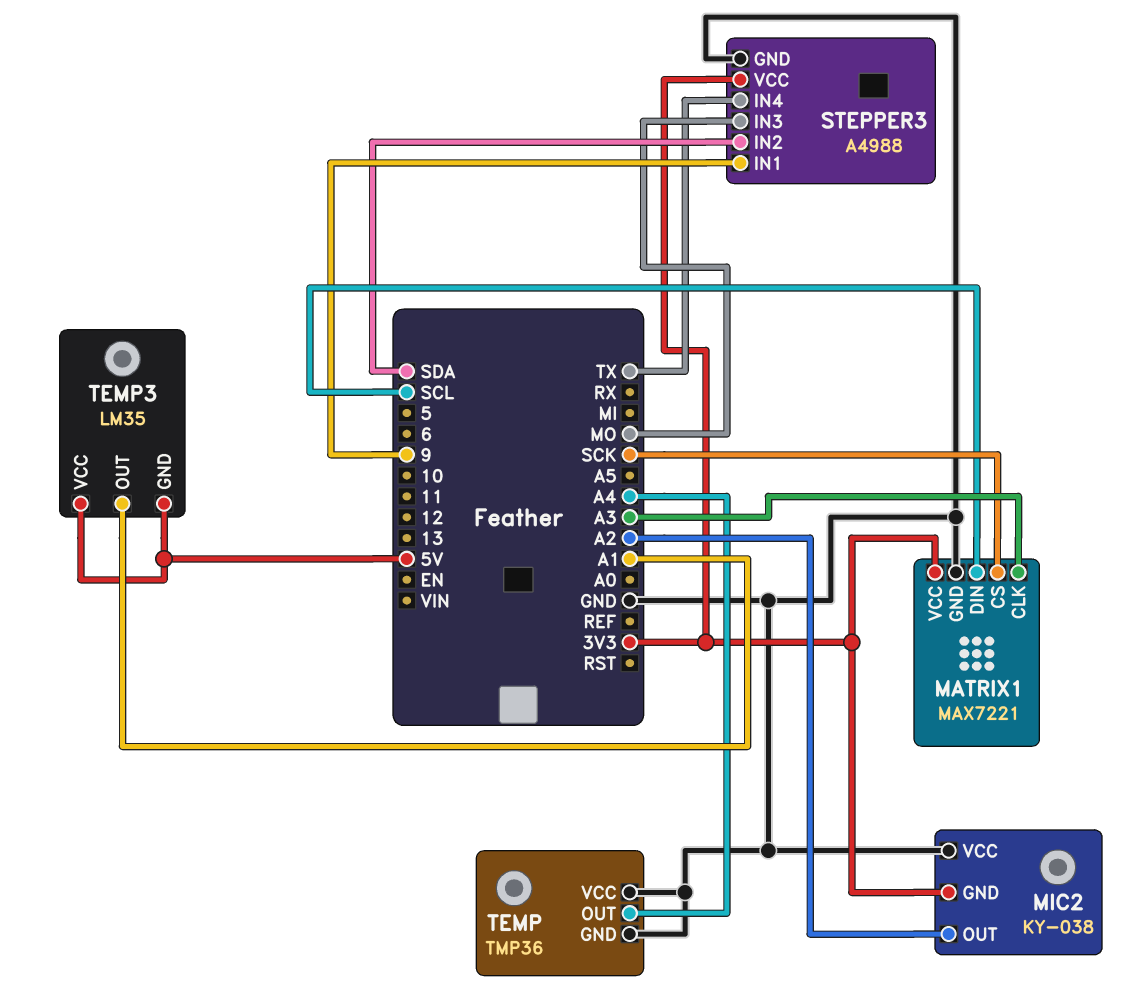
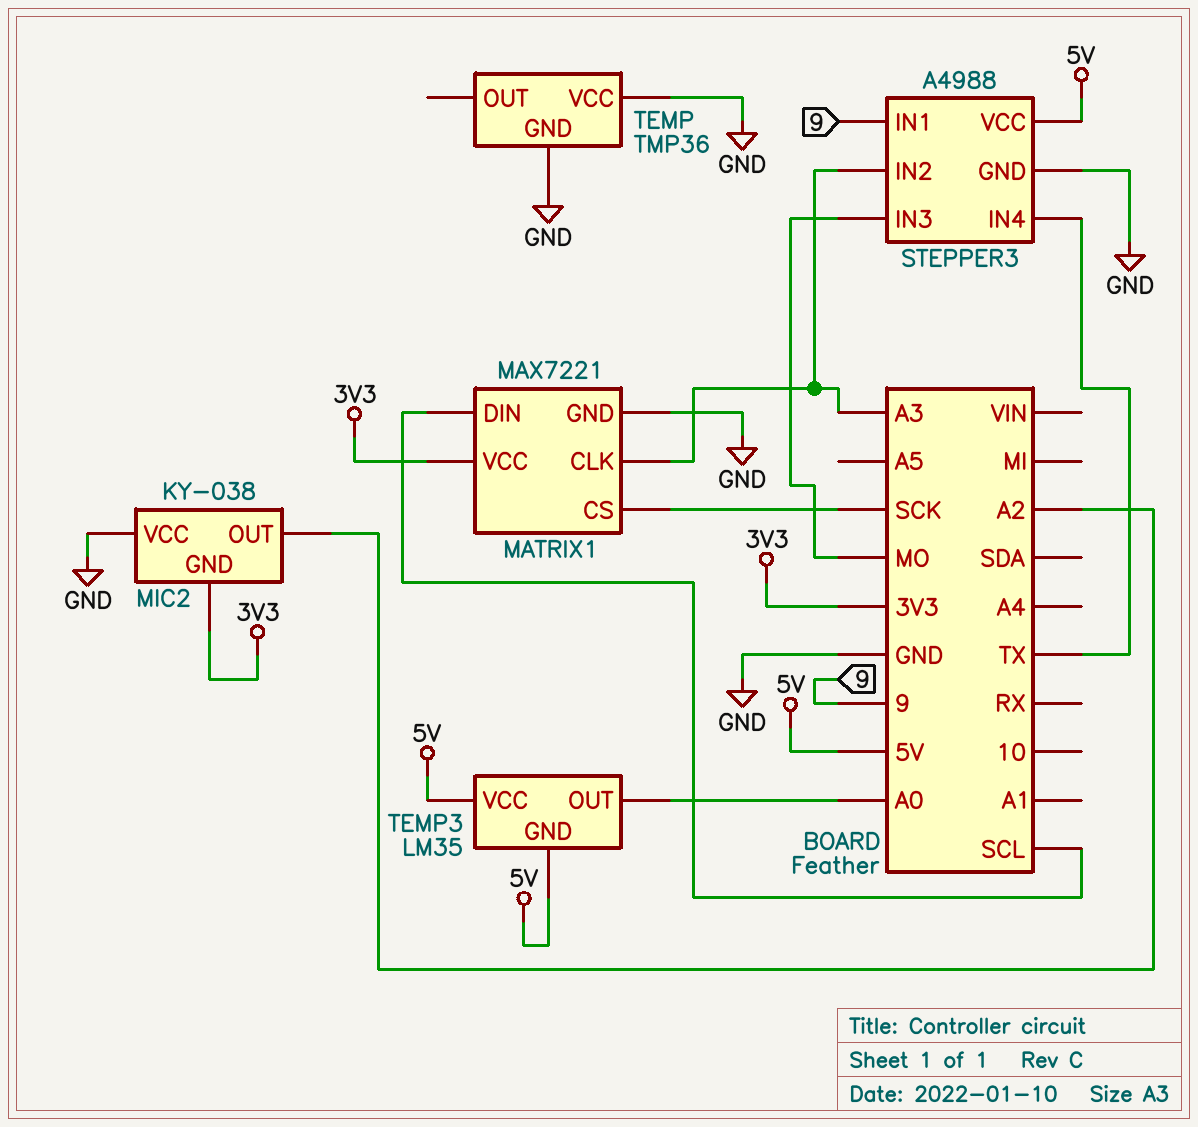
STEPPER3 pin IN2: SDA -> A3
STEPPER3 pin VCC: 3V3 -> 5V
TEMP pin OUT: A4 -> none
TEMP3 pin OUT: A1 -> A0

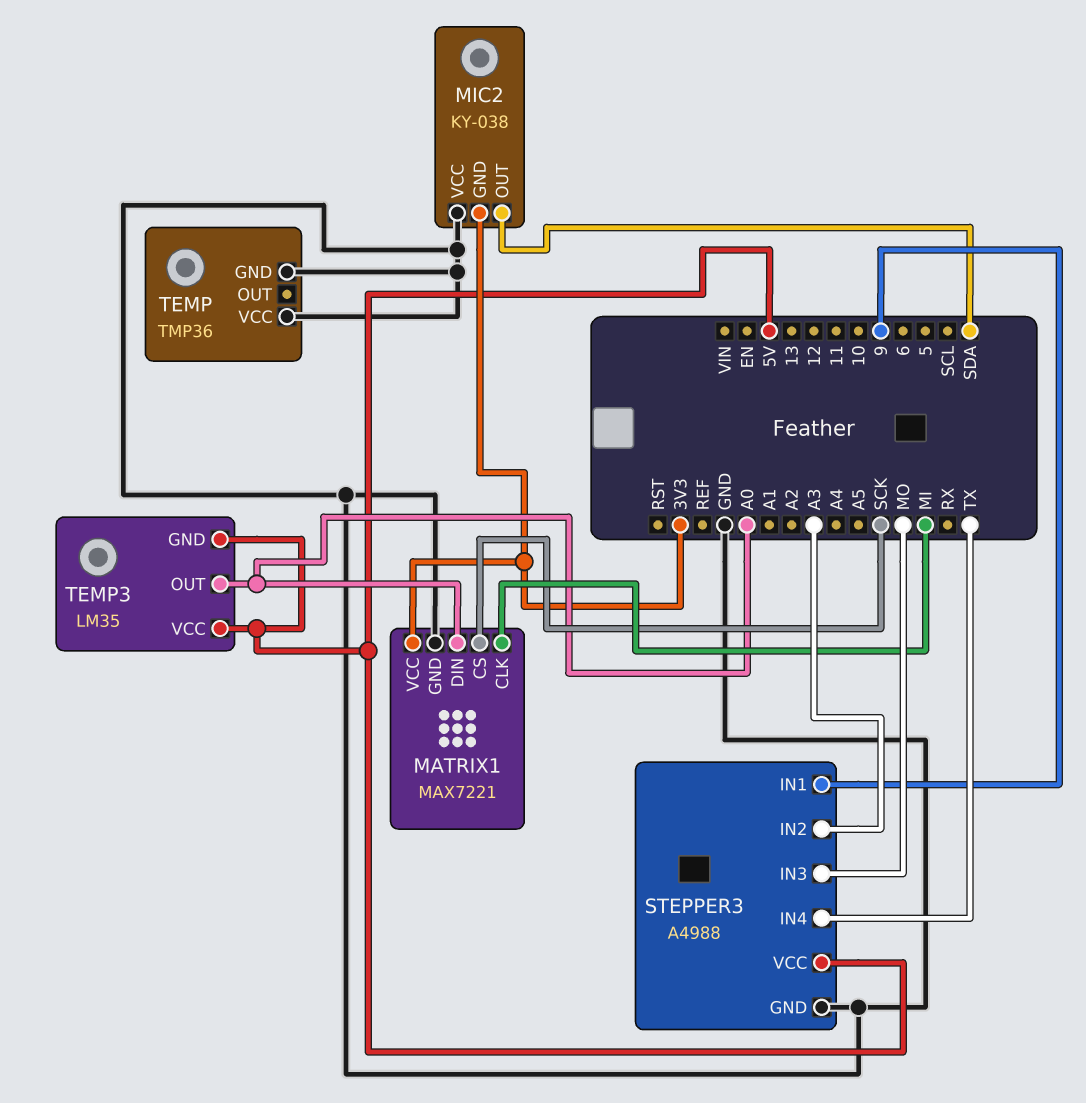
MATRIX1 pin CLK: A3 -> MI
MATRIX1 pin DIN: SCL -> A0
MIC2 pin OUT: A2 -> SDA

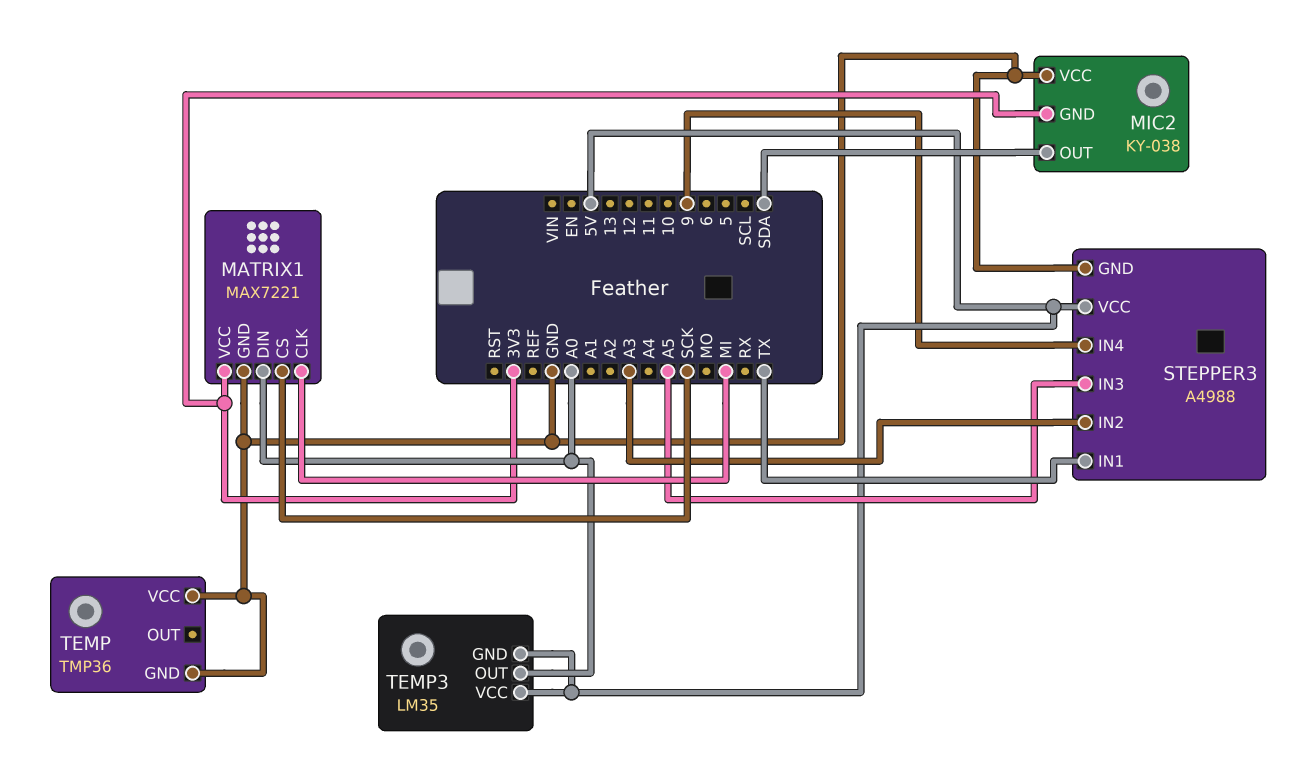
STEPPER3 pin IN1: 9 -> TX
STEPPER3 pin IN3: MO -> A5
STEPPER3 pin IN4: TX -> 9

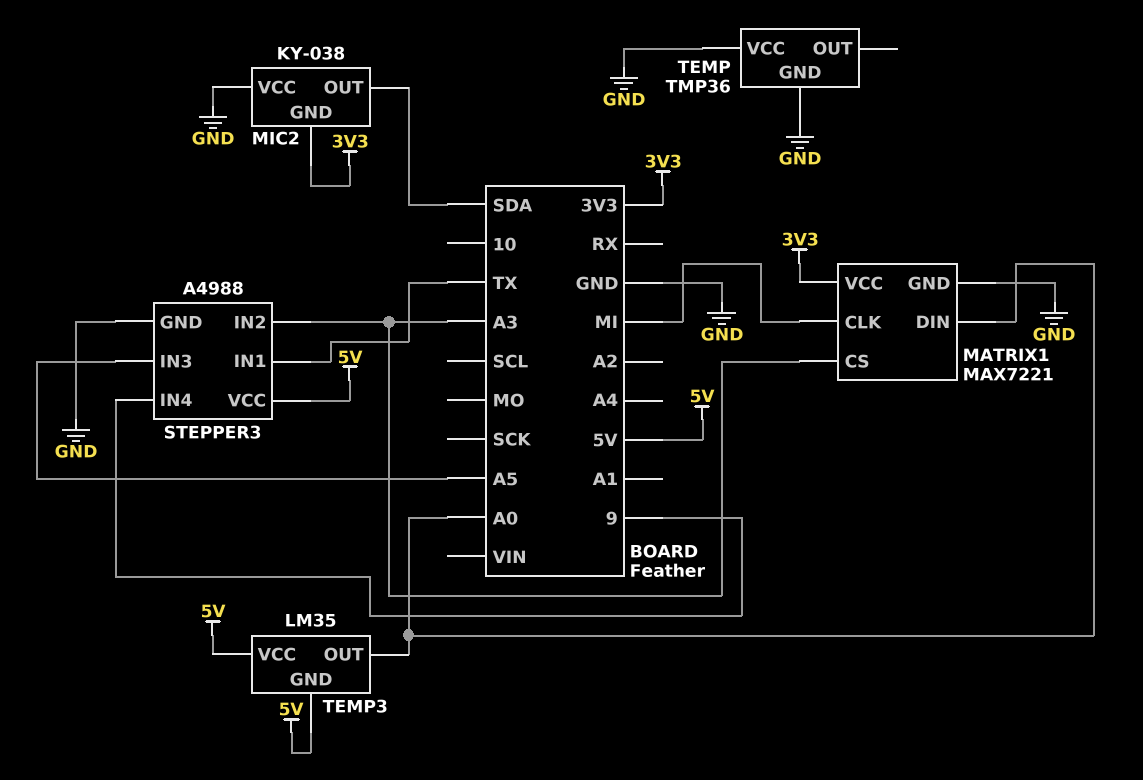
MATRIX1 pin CS: SCK -> A3

